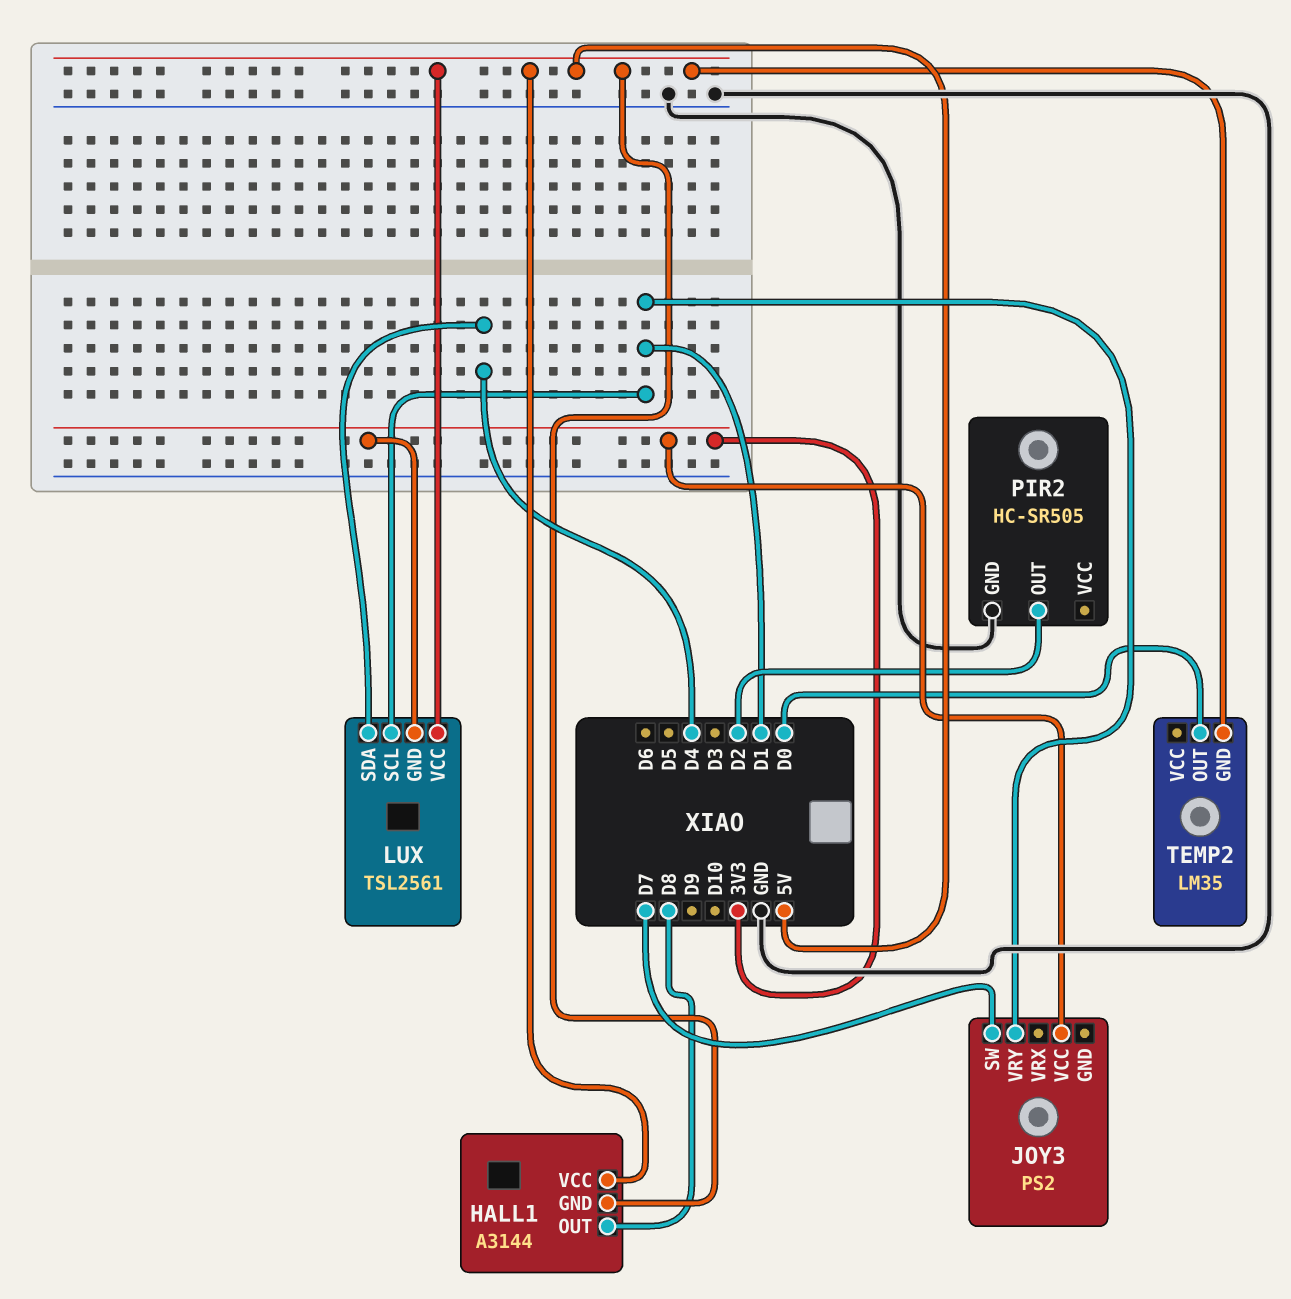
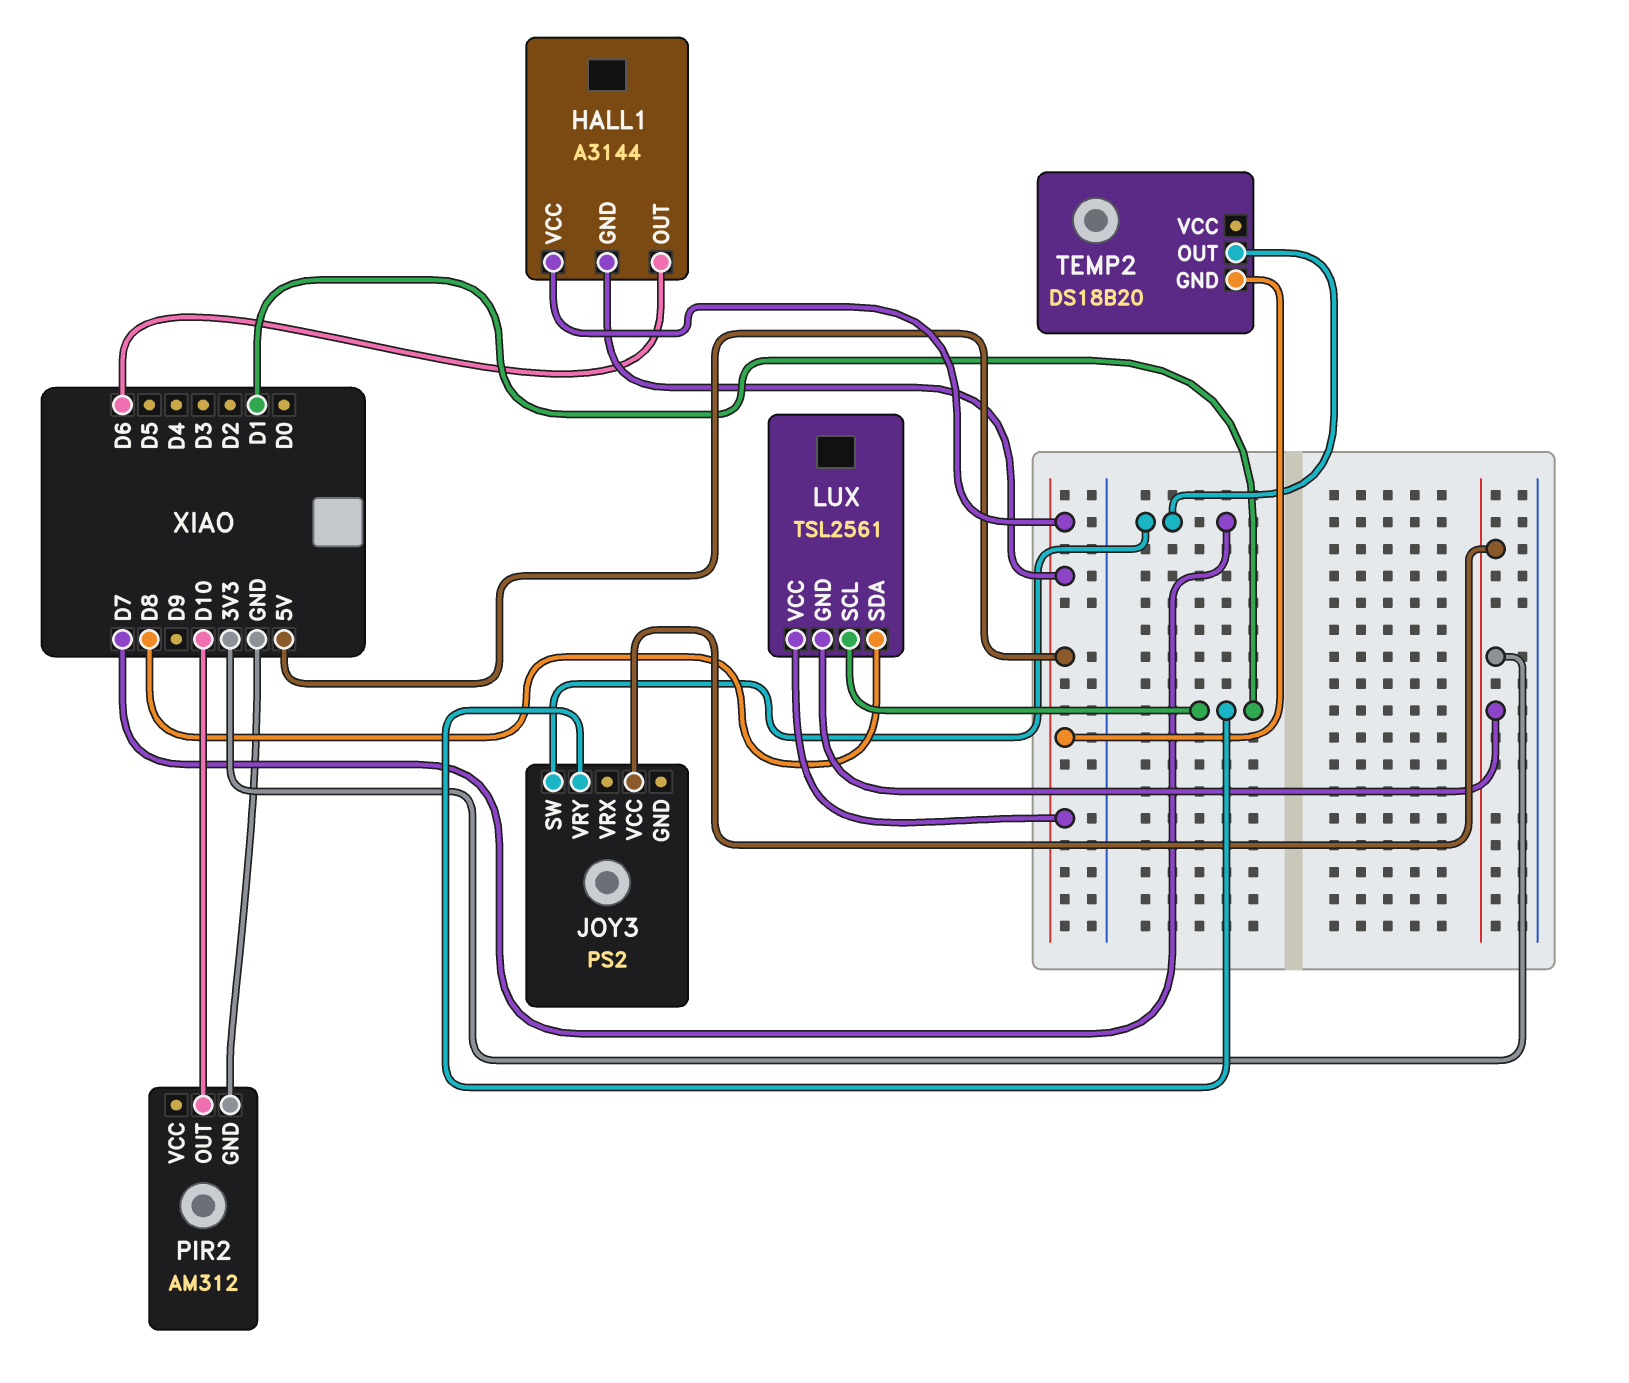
HALL1 pin OUT: D8 -> D6
LUX pin SDA: D4 -> D8
PIR2: HC-SR505 -> AM312
PIR2 pin OUT: D2 -> D10
TEMP2: LM35 -> DS18B20
TEMP2 pin OUT: D0 -> D7

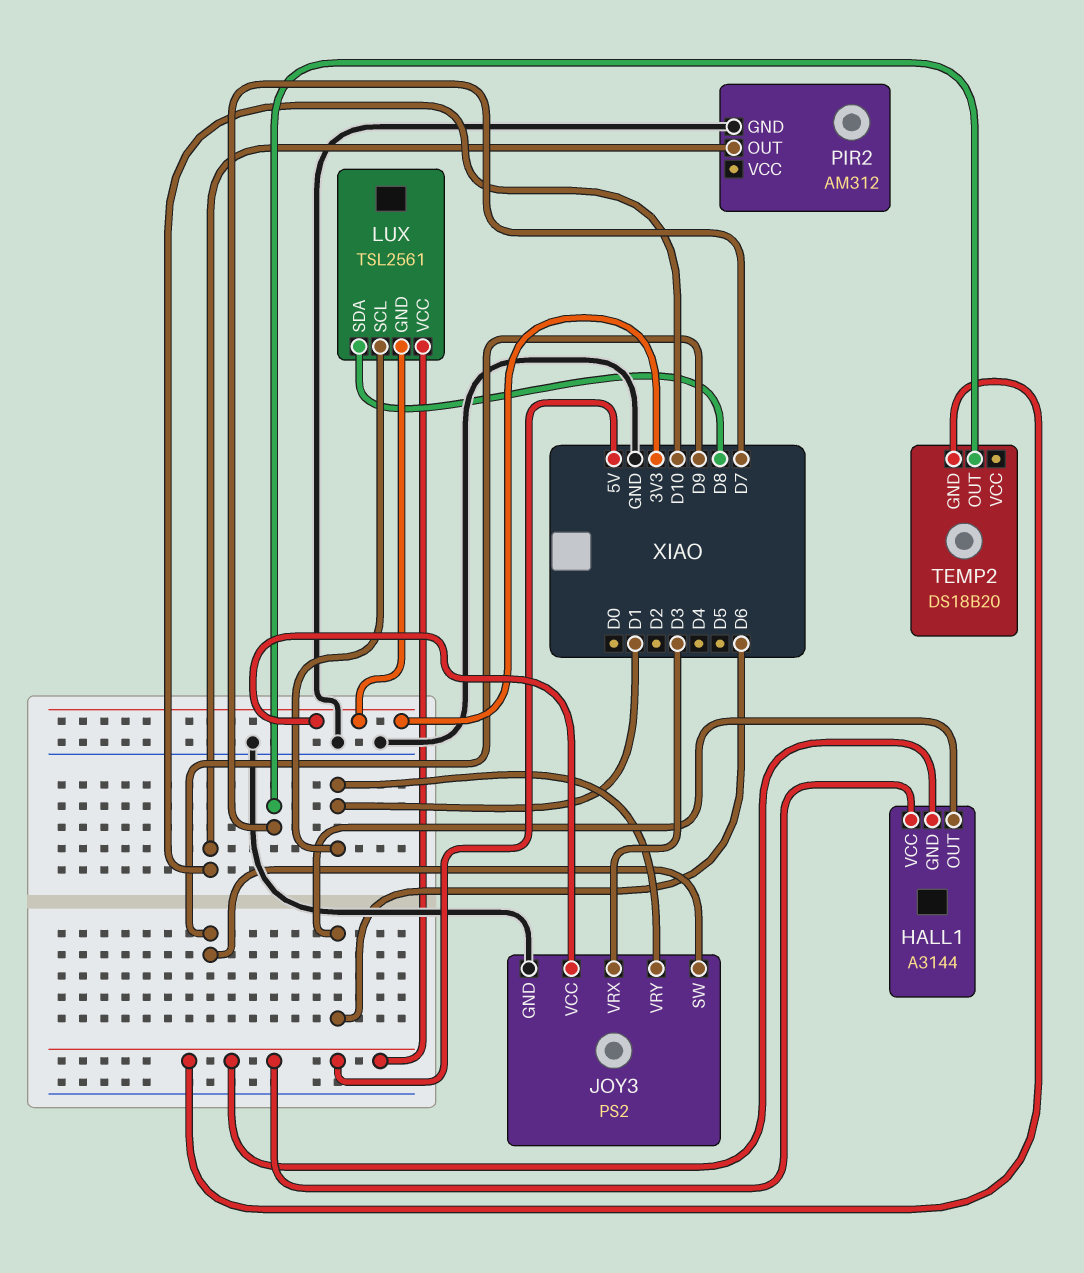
JOY3 pin GND: none -> GND
JOY3 pin SW: D7 -> D9
JOY3 pin VRX: none -> D3

